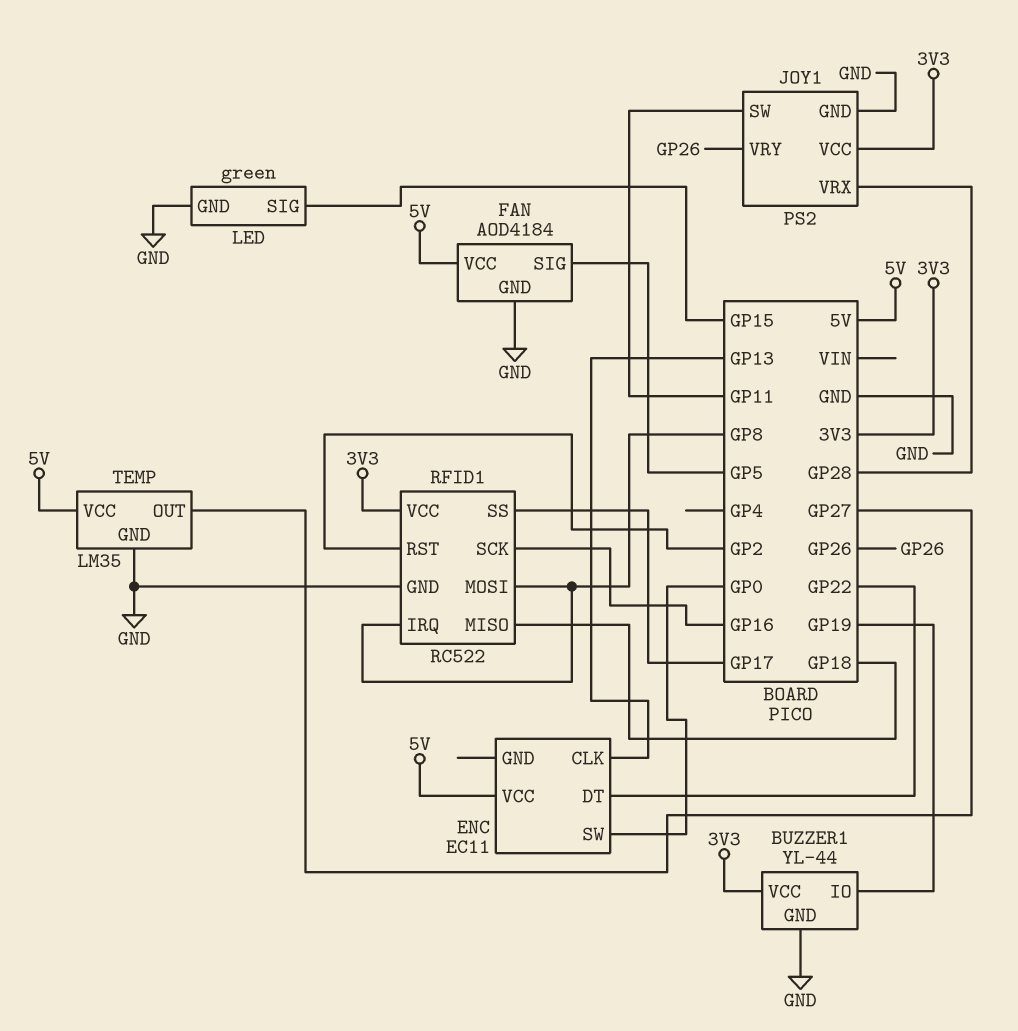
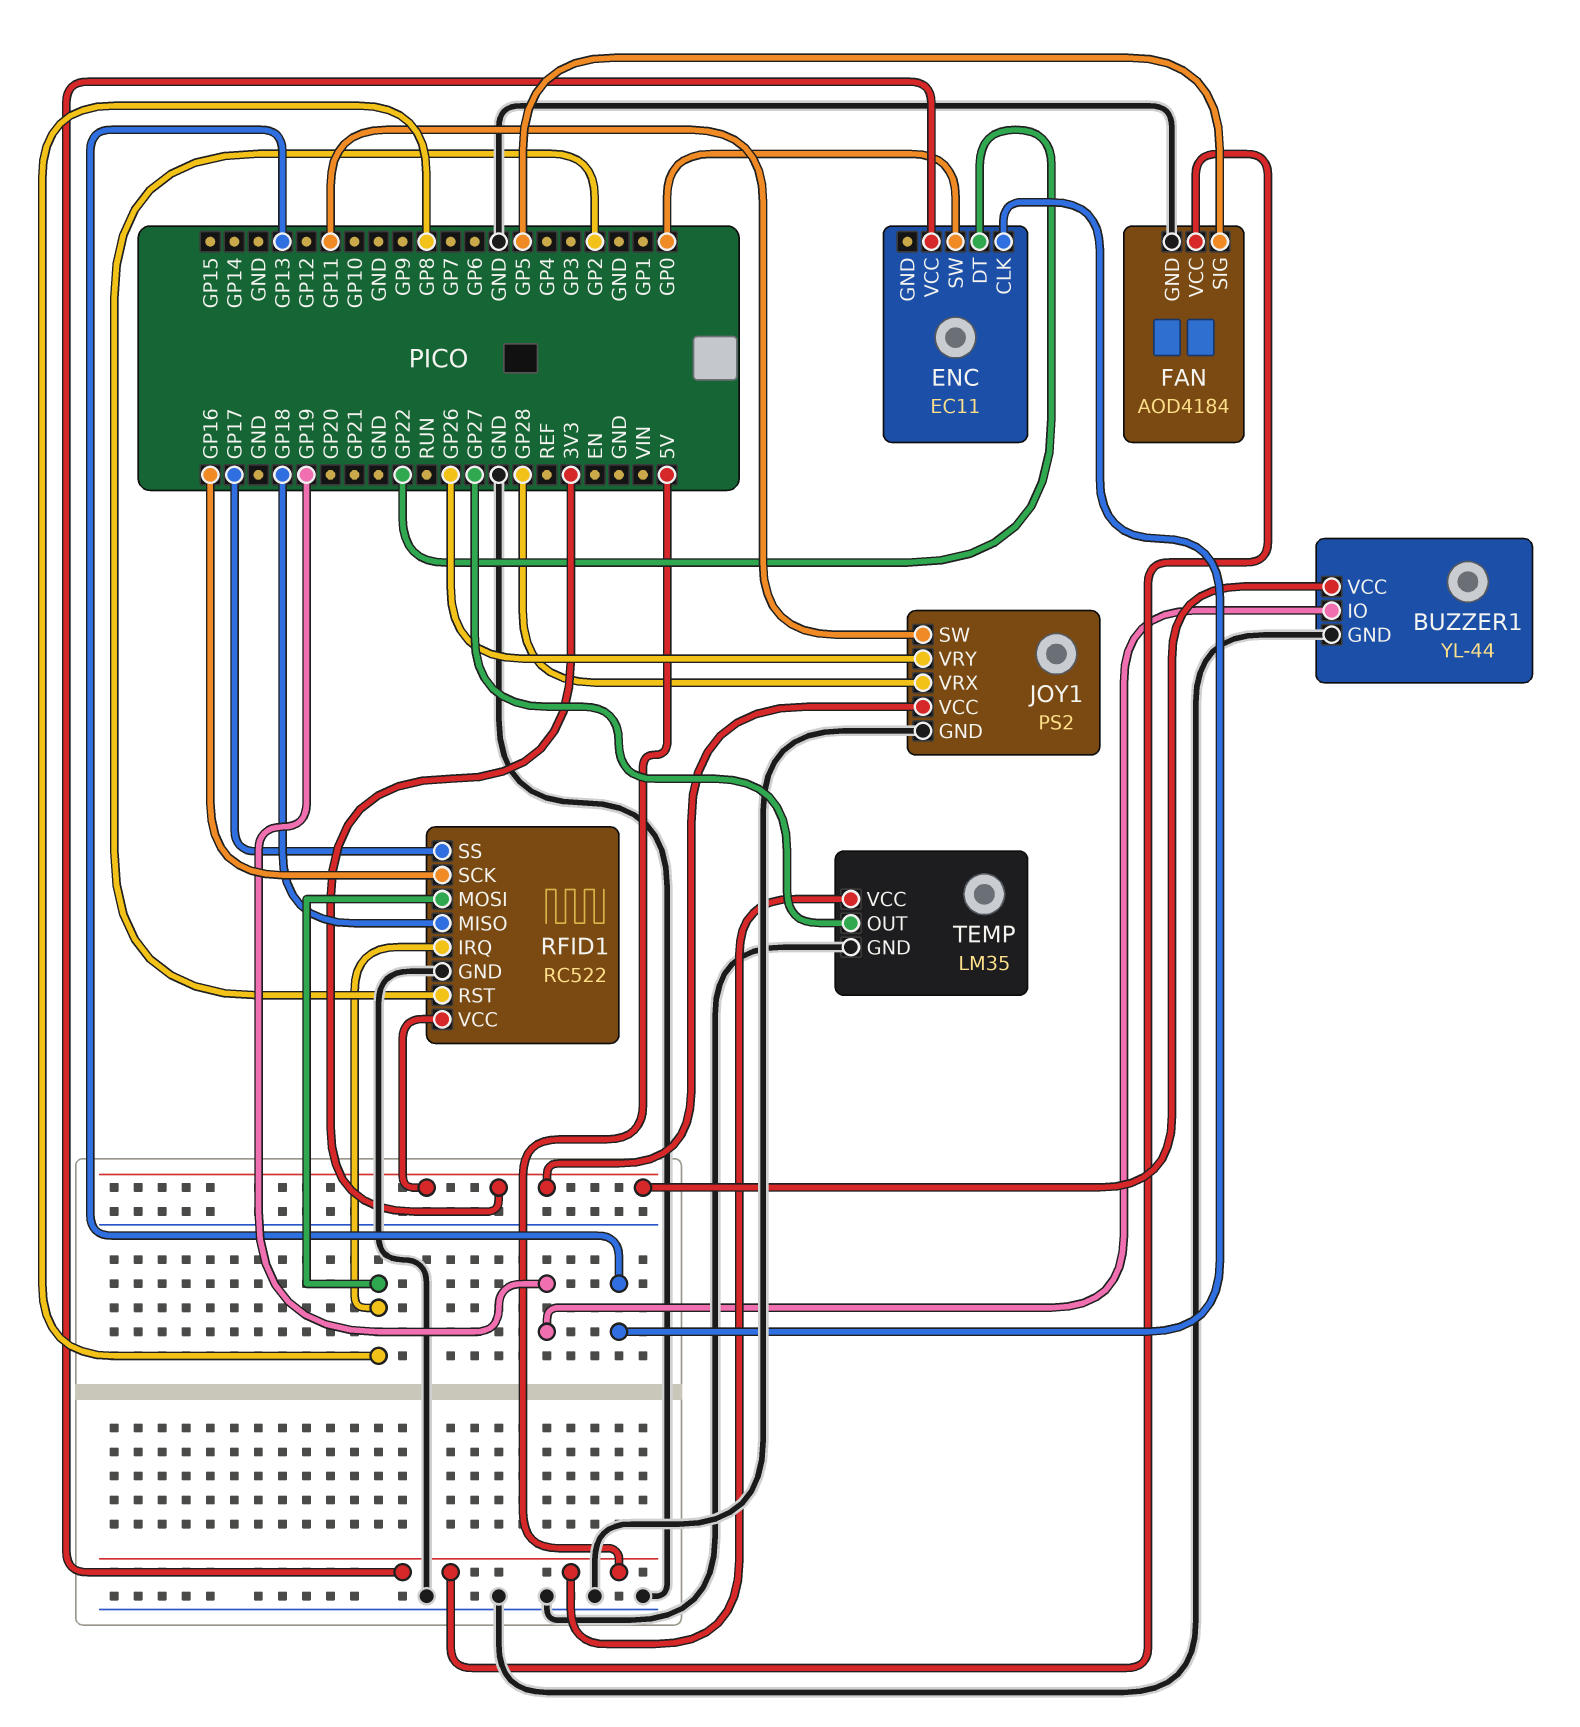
LED: green -> none
LED pin GND: GND -> none
LED pin SIG: GP15 -> none

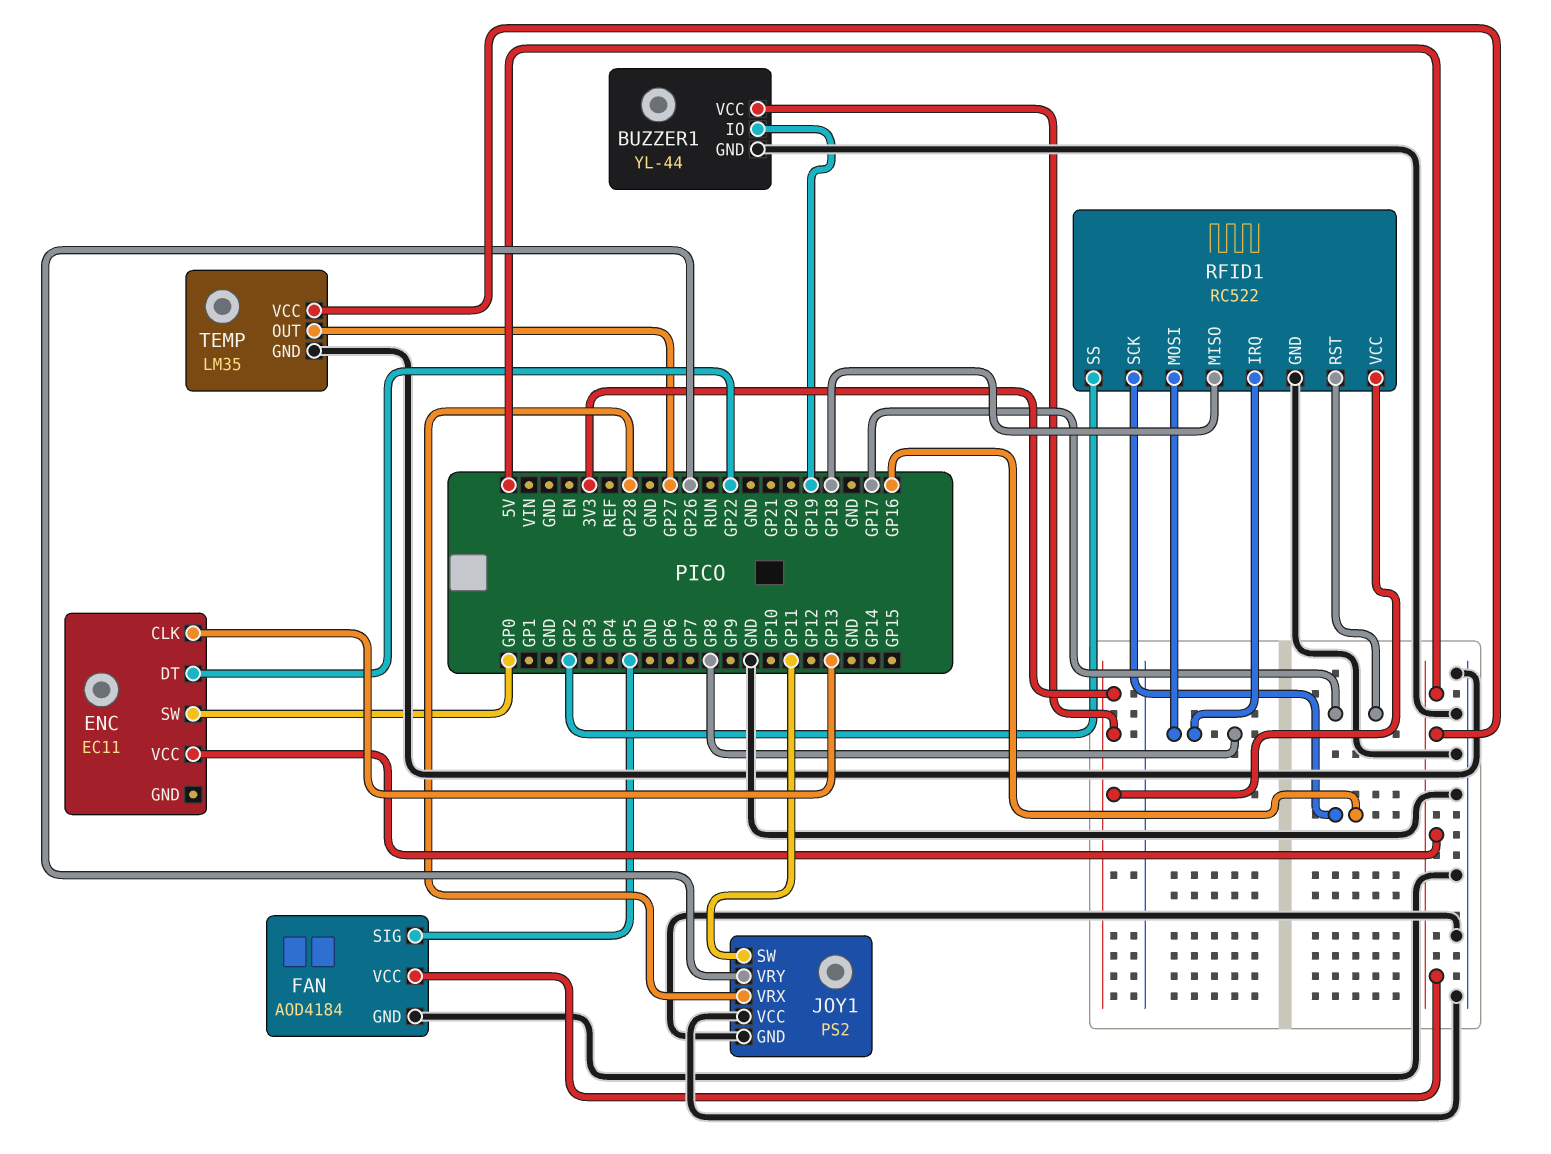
JOY1 pin VCC: 3V3 -> GND
RFID1 pin RST: GP2 -> GP17
RFID1 pin SS: GP17 -> GP2

